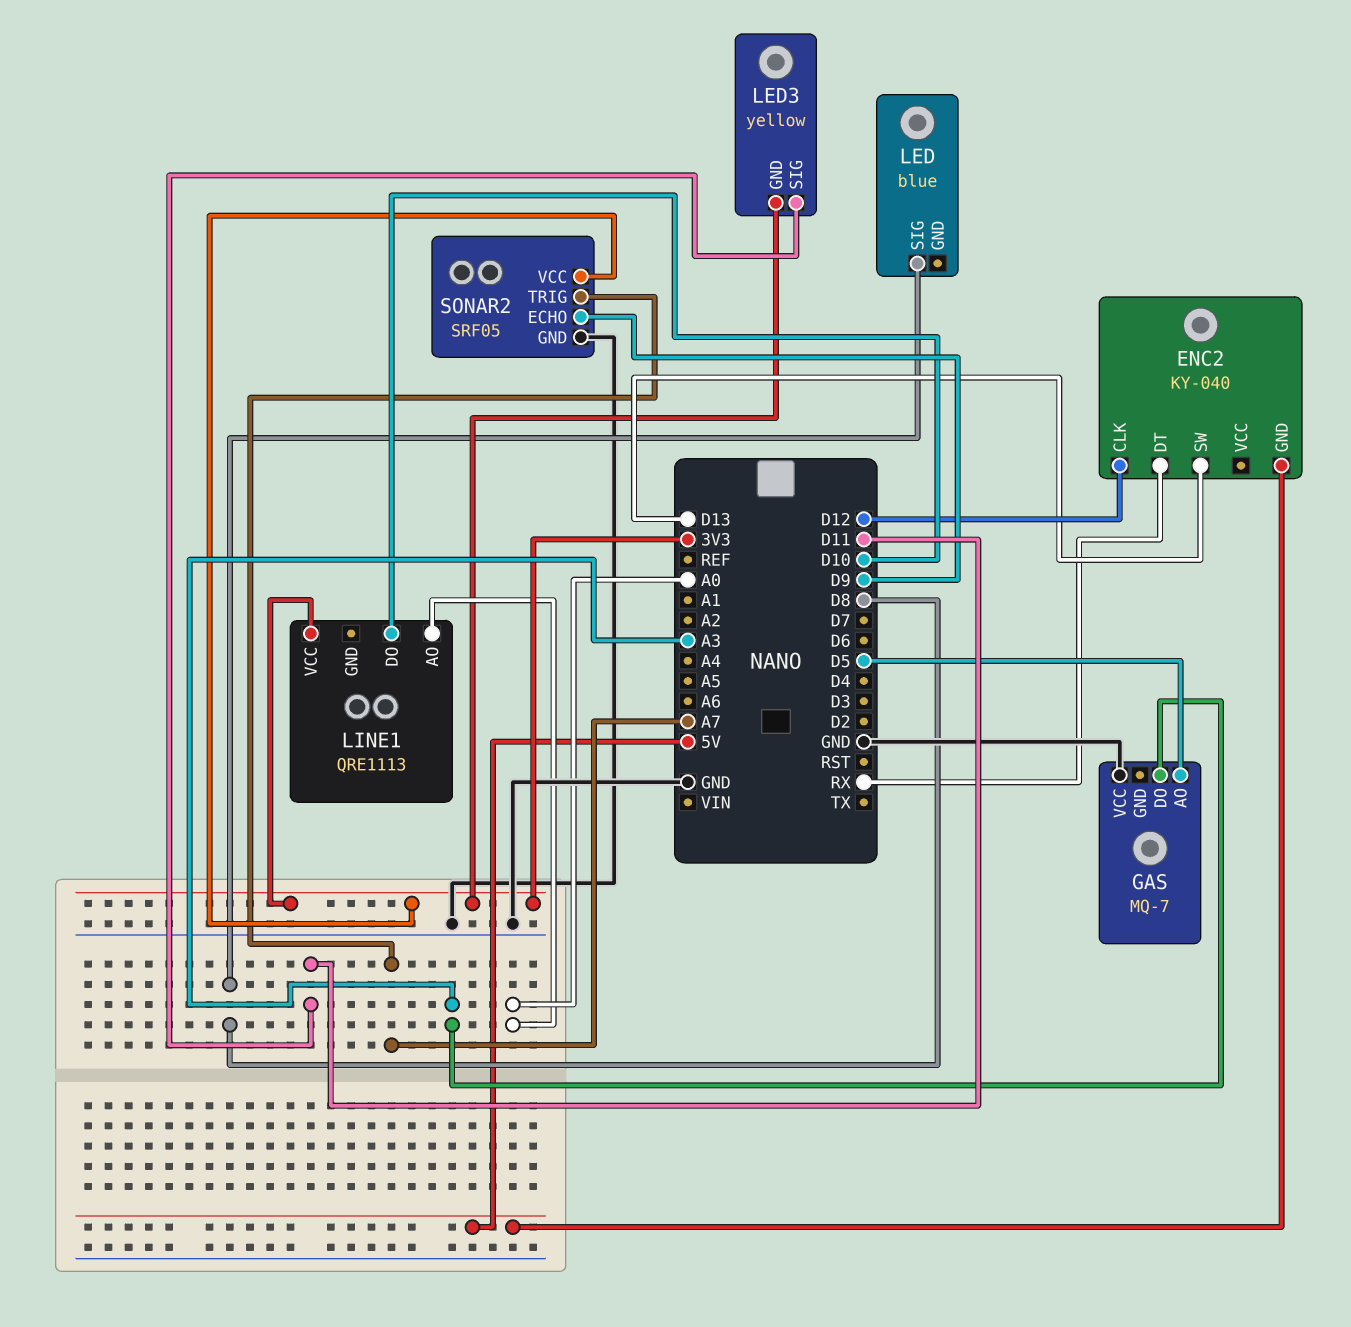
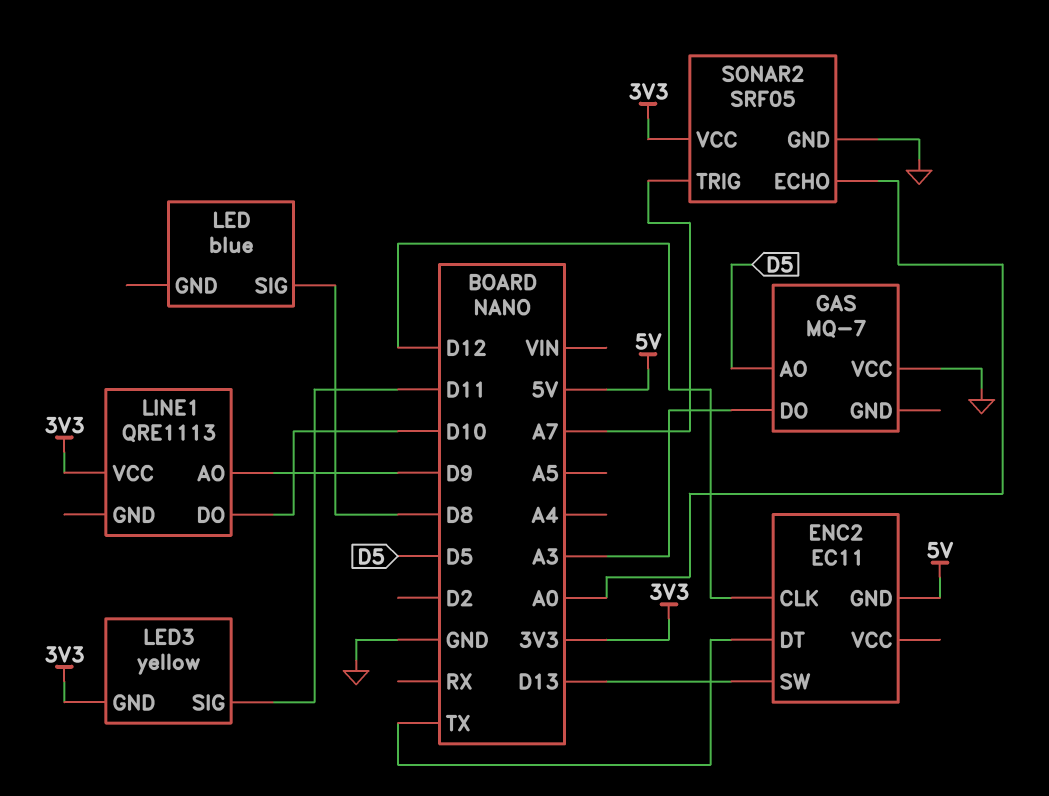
ENC2: KY-040 -> EC11
ENC2 pin DT: RX -> TX
LINE1 pin AO: A0 -> D9
SONAR2 pin ECHO: D9 -> A0

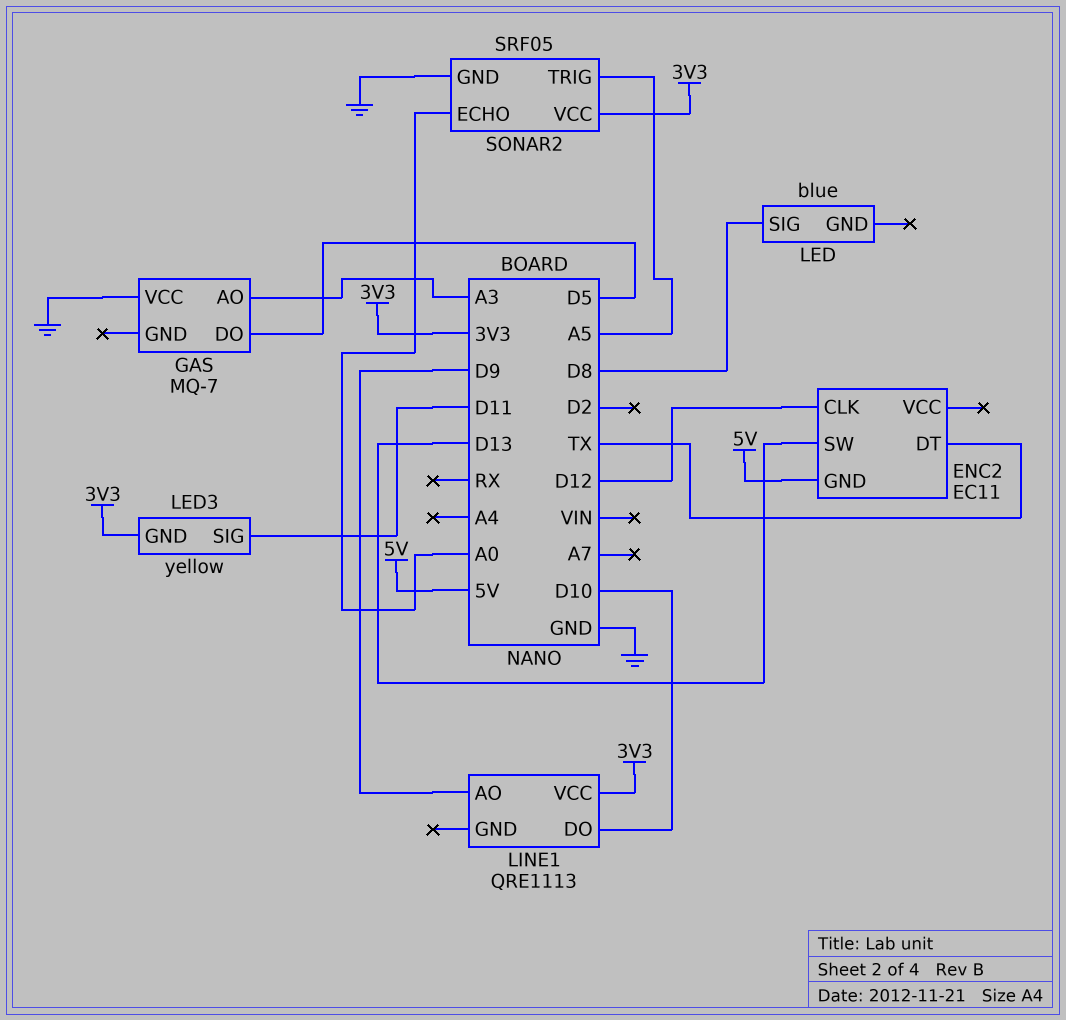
GAS pin AO: D5 -> A3
GAS pin DO: A3 -> D5
SONAR2 pin TRIG: A7 -> A5

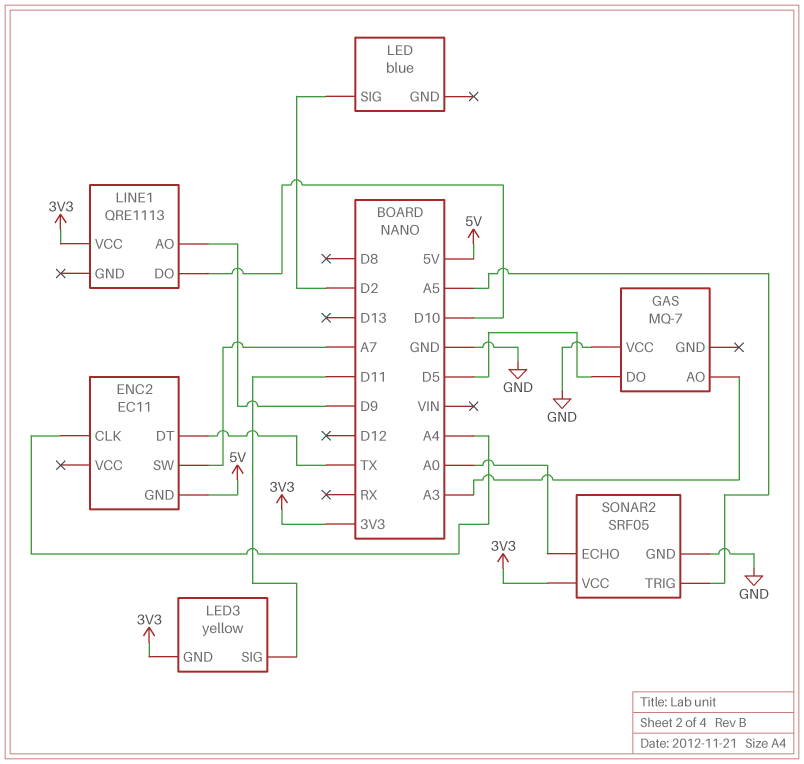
ENC2 pin CLK: D12 -> A4
ENC2 pin SW: D13 -> A7
LED pin SIG: D8 -> D2

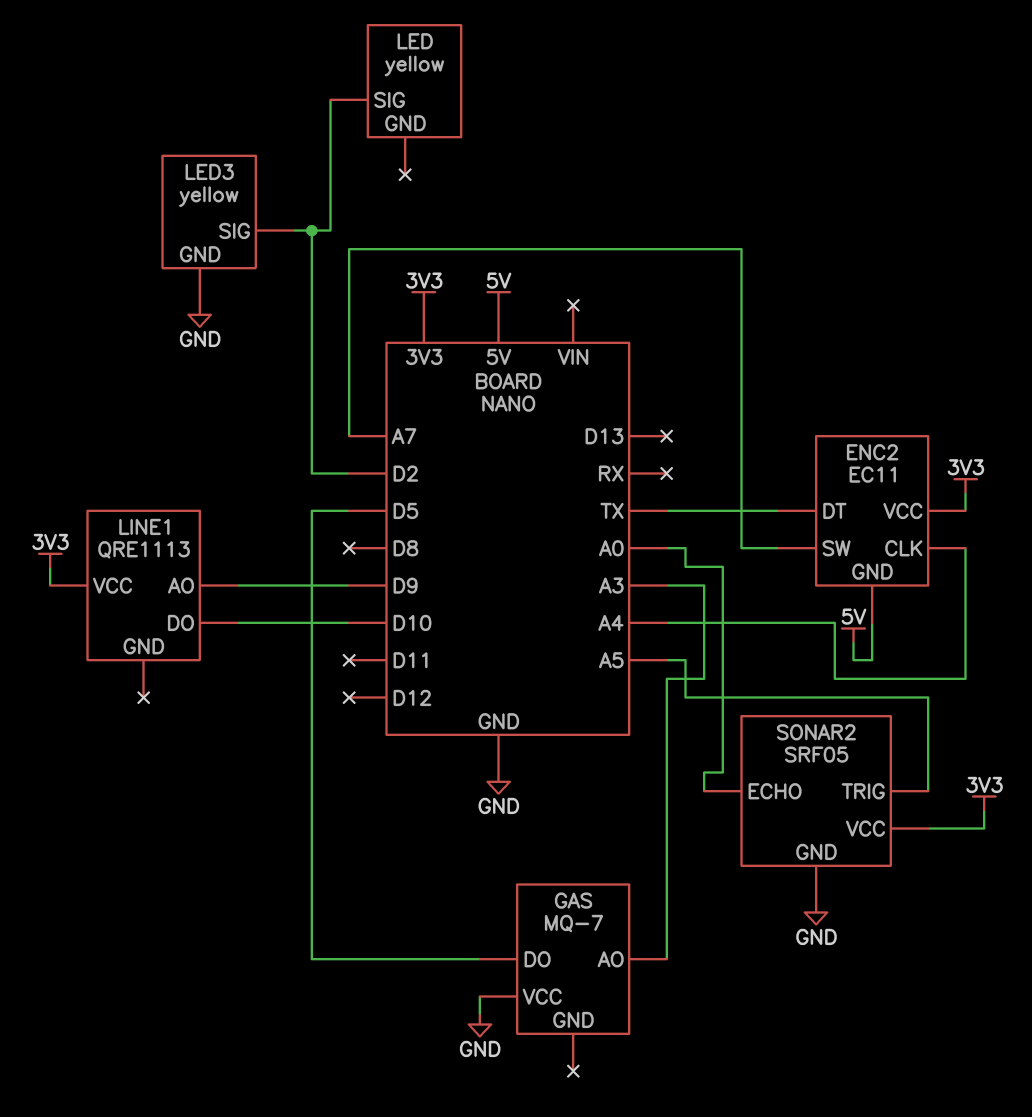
ENC2 pin VCC: none -> 3V3
LED: blue -> yellow
LED3 pin GND: 3V3 -> GND
LED3 pin SIG: D11 -> D2

